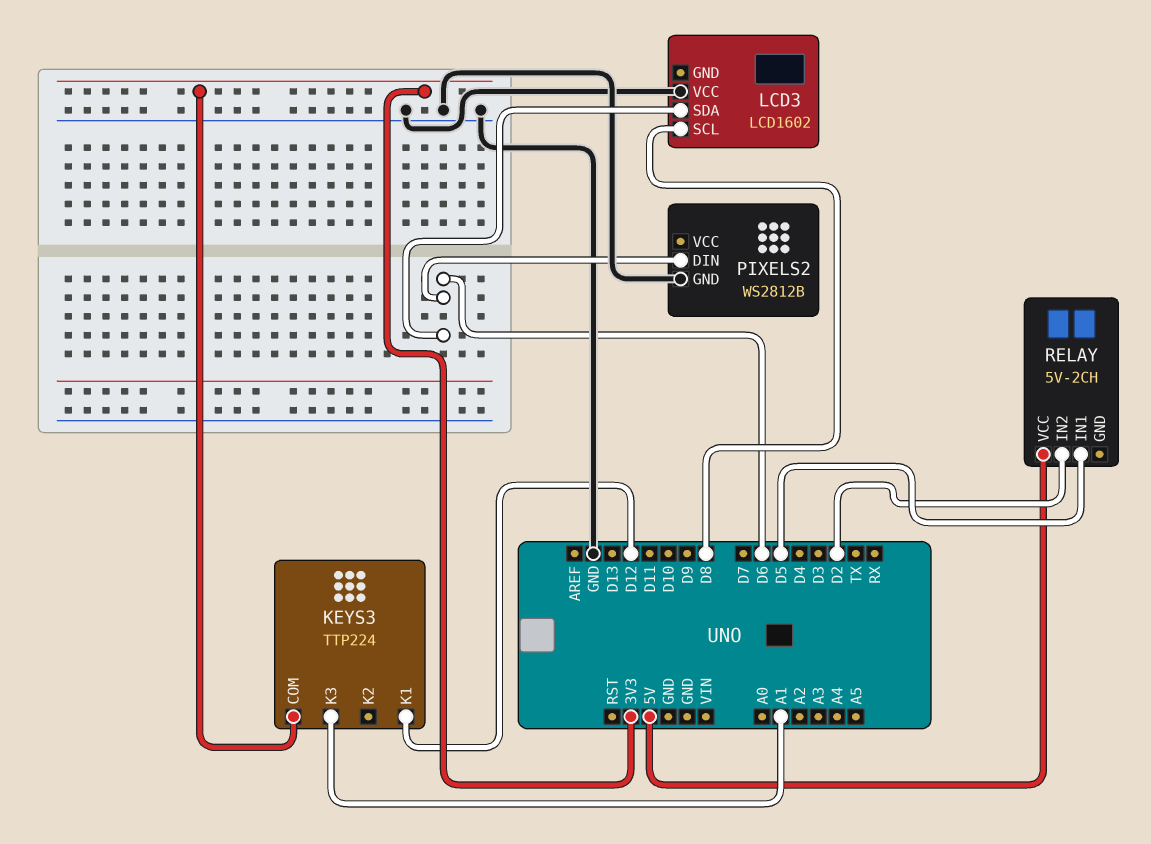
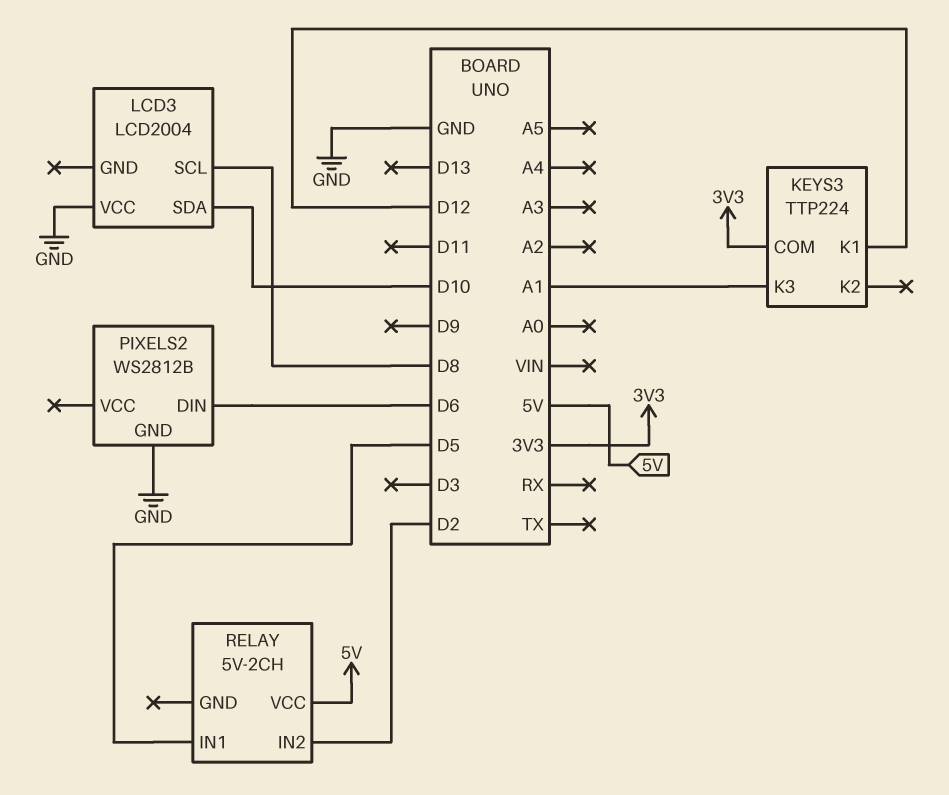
LCD3: LCD1602 -> LCD2004
LCD3 pin SDA: D6 -> D10

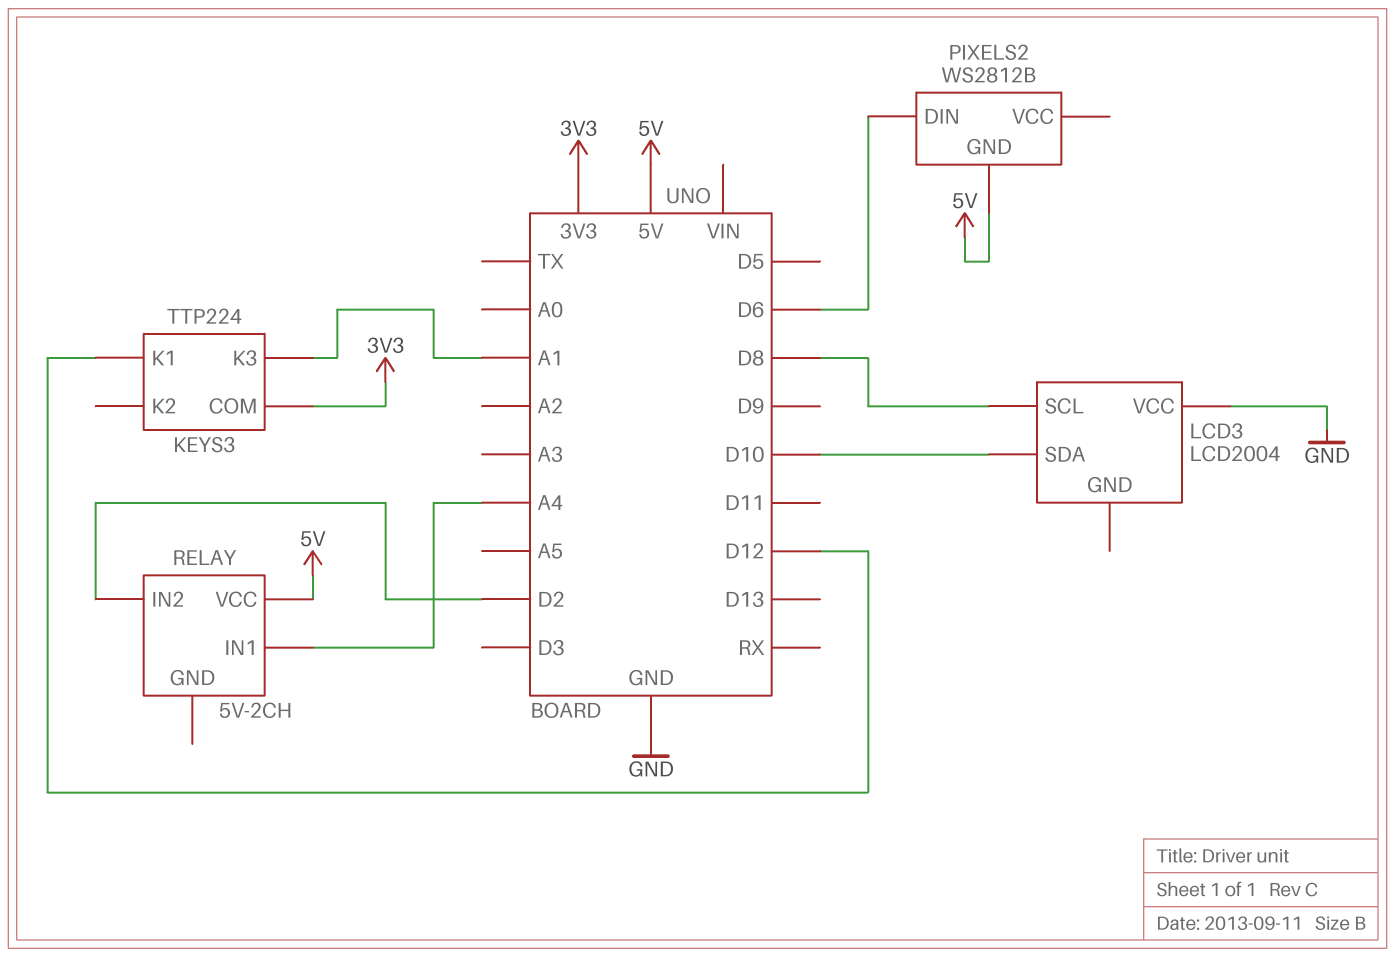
PIXELS2 pin GND: GND -> 5V
RELAY pin IN1: D5 -> A4

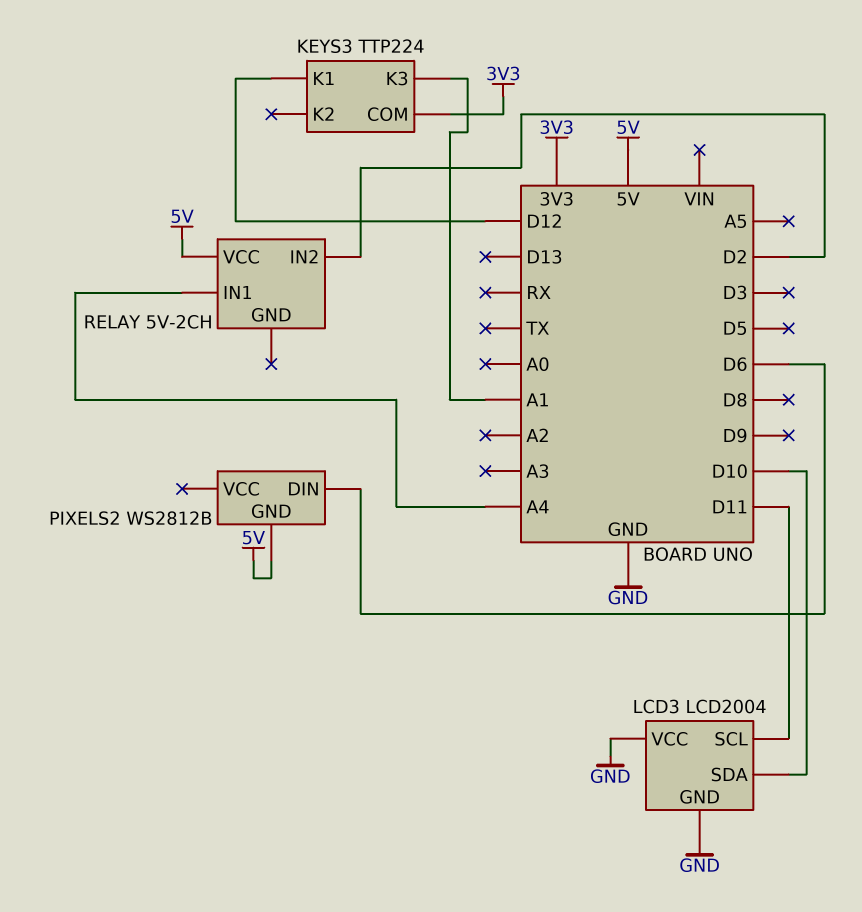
LCD3 pin GND: none -> GND
LCD3 pin SCL: D8 -> D11

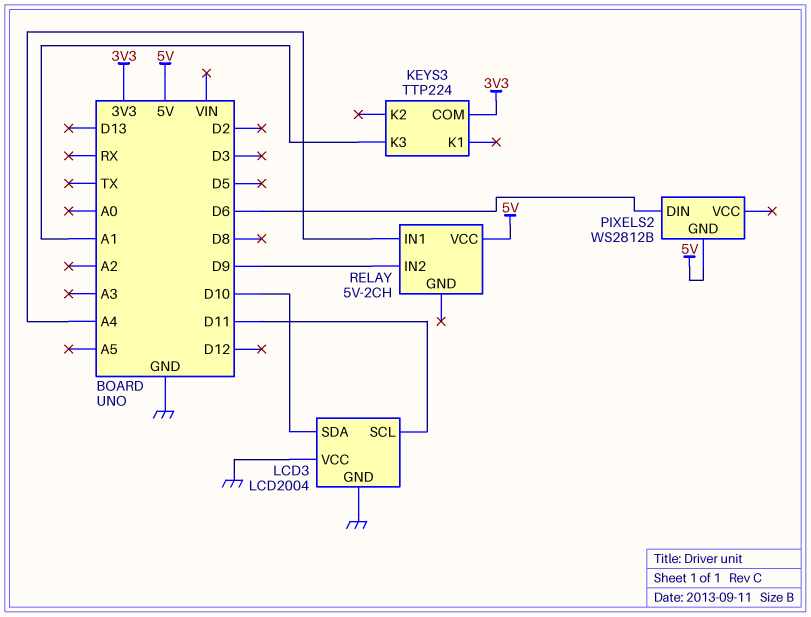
KEYS3 pin K1: D12 -> none
RELAY pin IN2: D2 -> D9

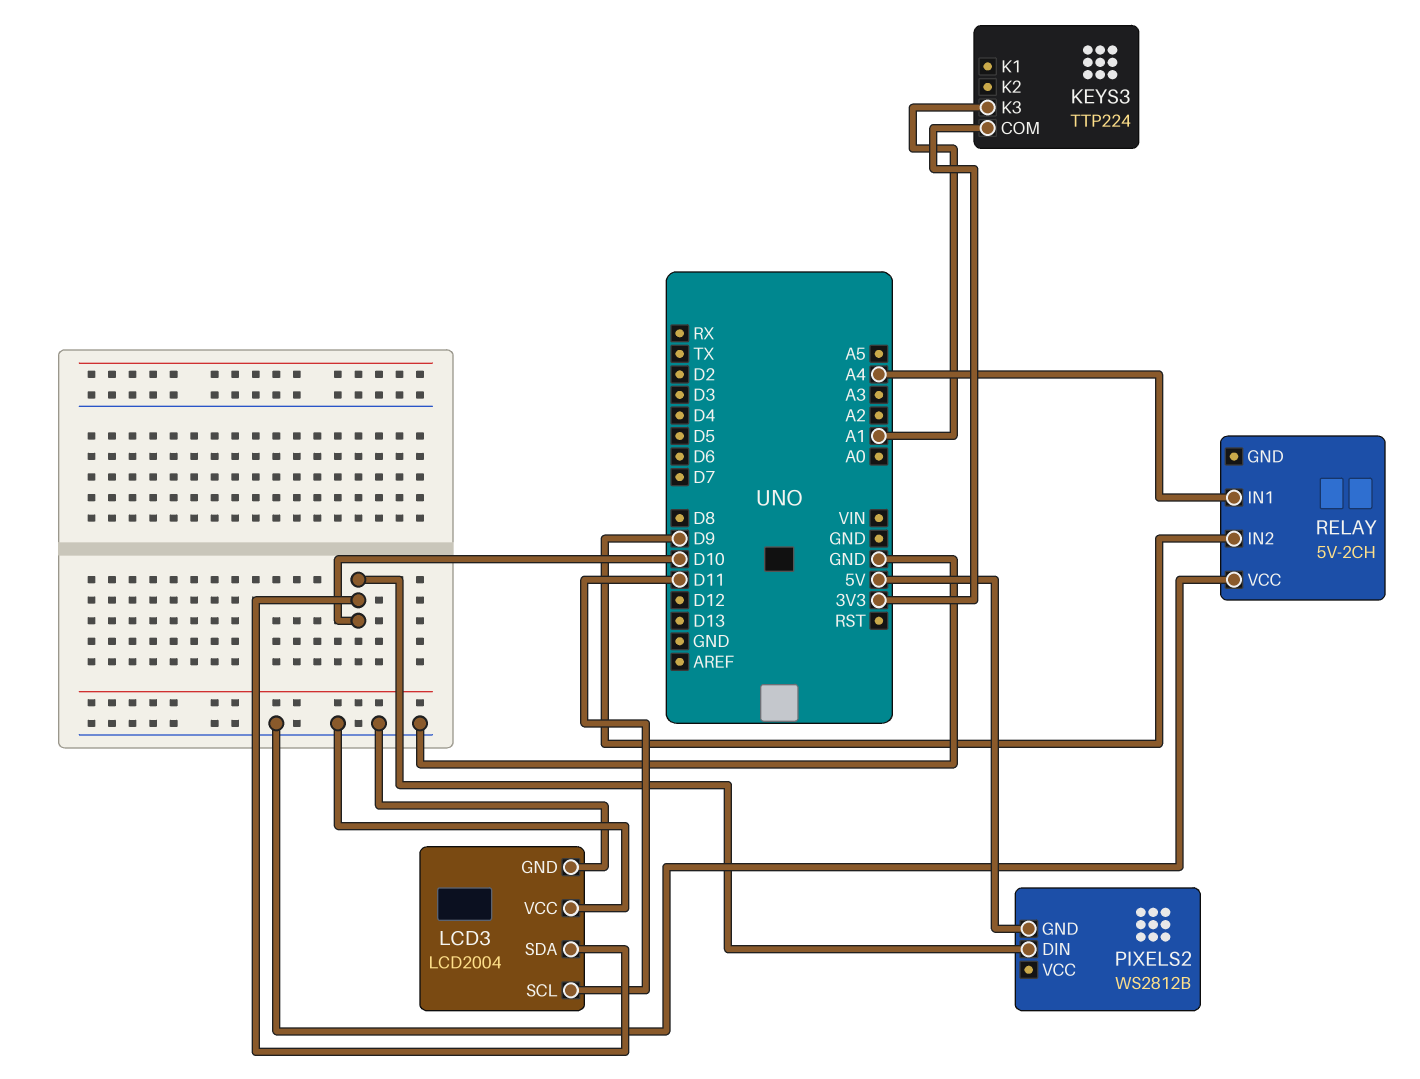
PIXELS2 pin DIN: D6 -> D10
RELAY pin VCC: 5V -> GND

